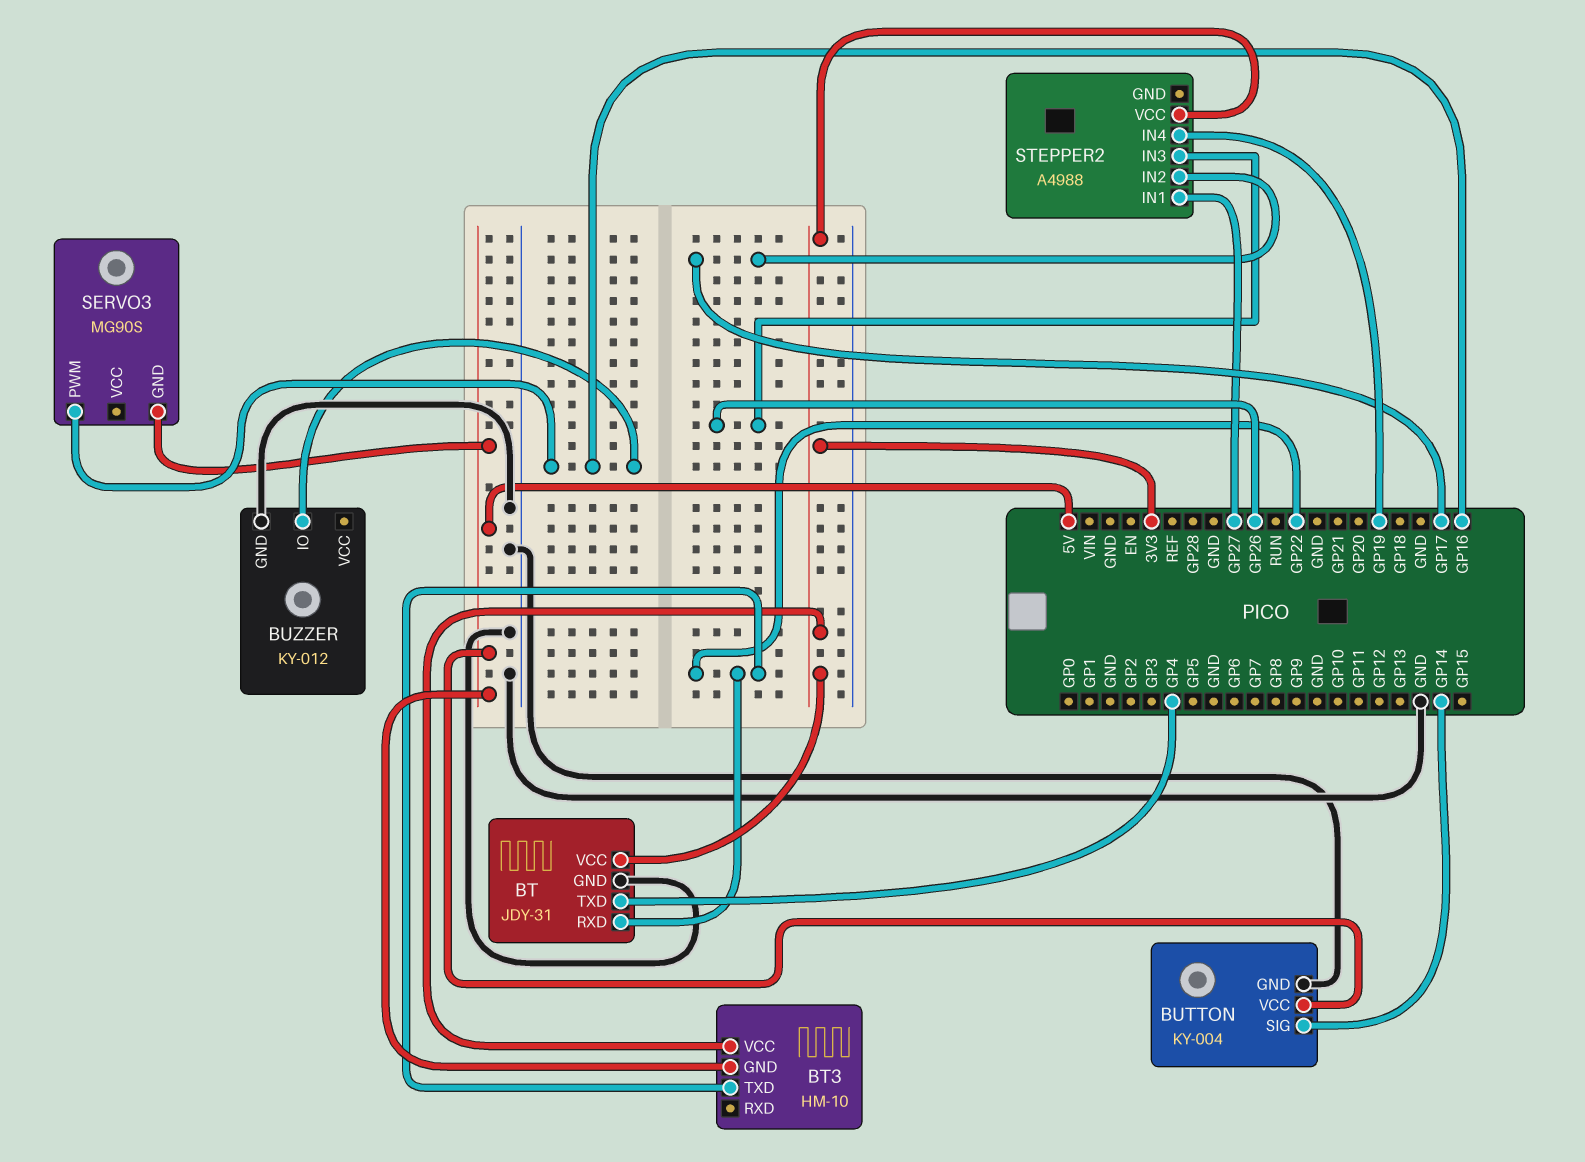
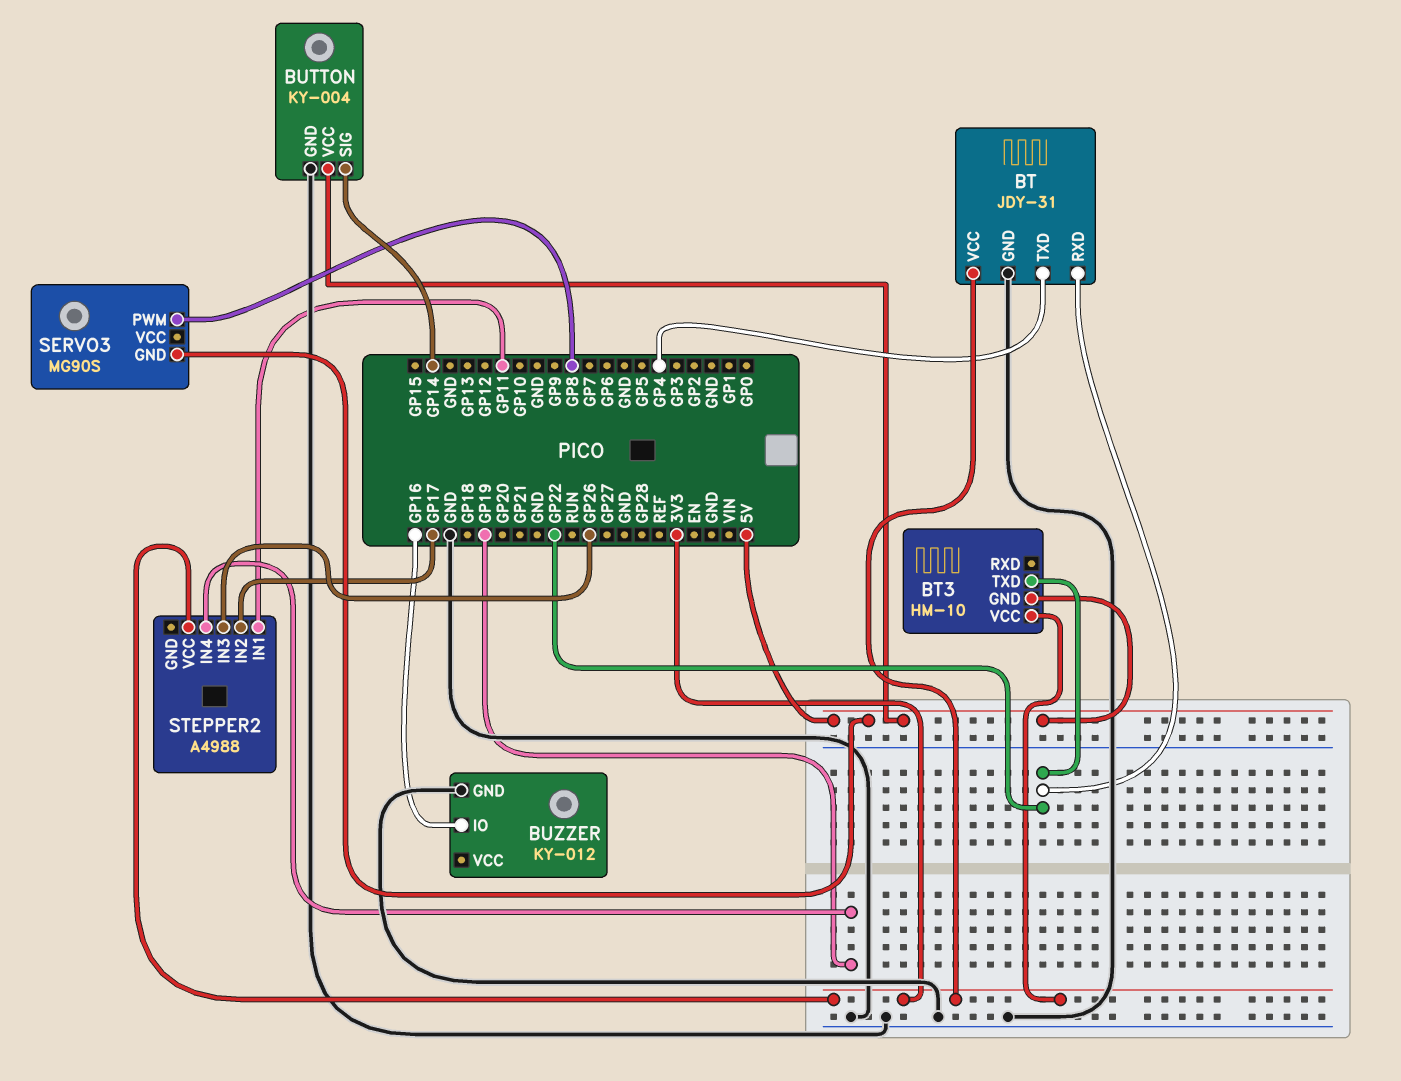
SERVO3 pin PWM: GP16 -> GP8
STEPPER2 pin IN1: GP27 -> GP11

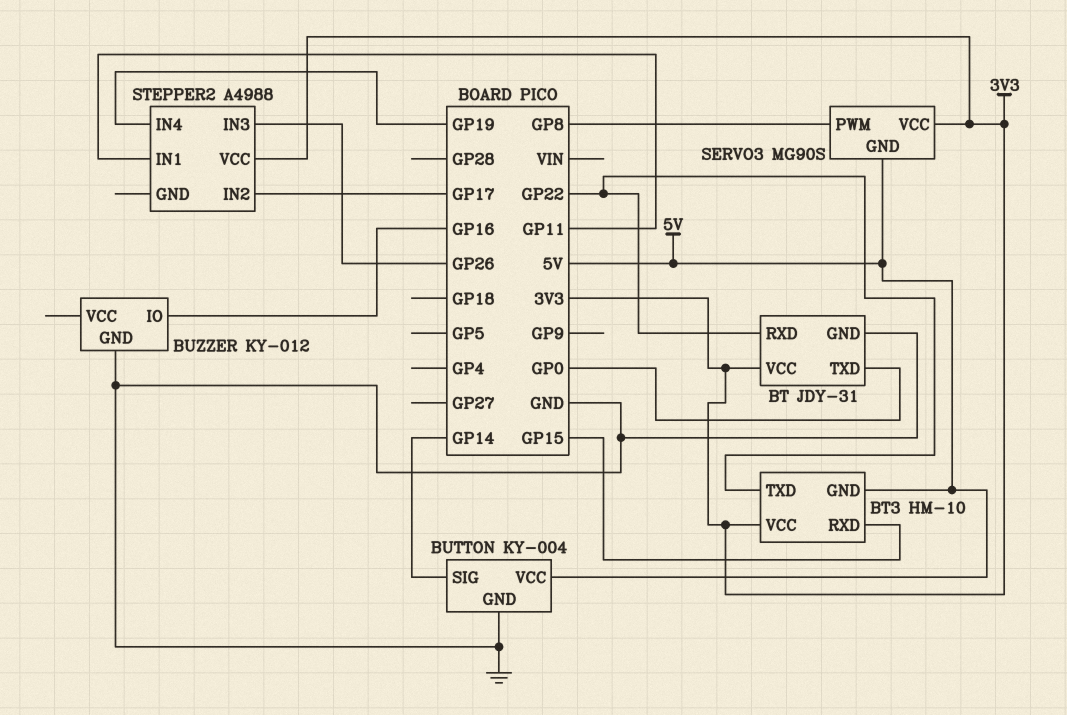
BT pin TXD: GP4 -> GP0
BT3 pin RXD: none -> GP15
SERVO3 pin VCC: none -> 3V3

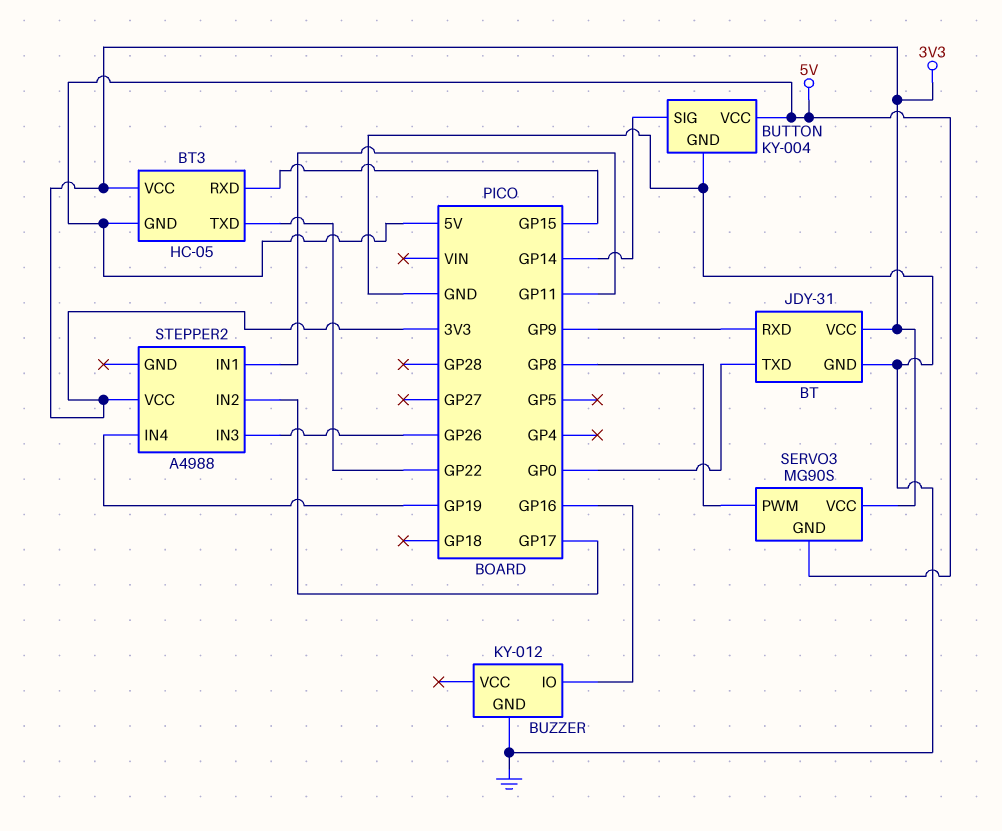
BT pin RXD: GP22 -> GP9
BT3: HM-10 -> HC-05

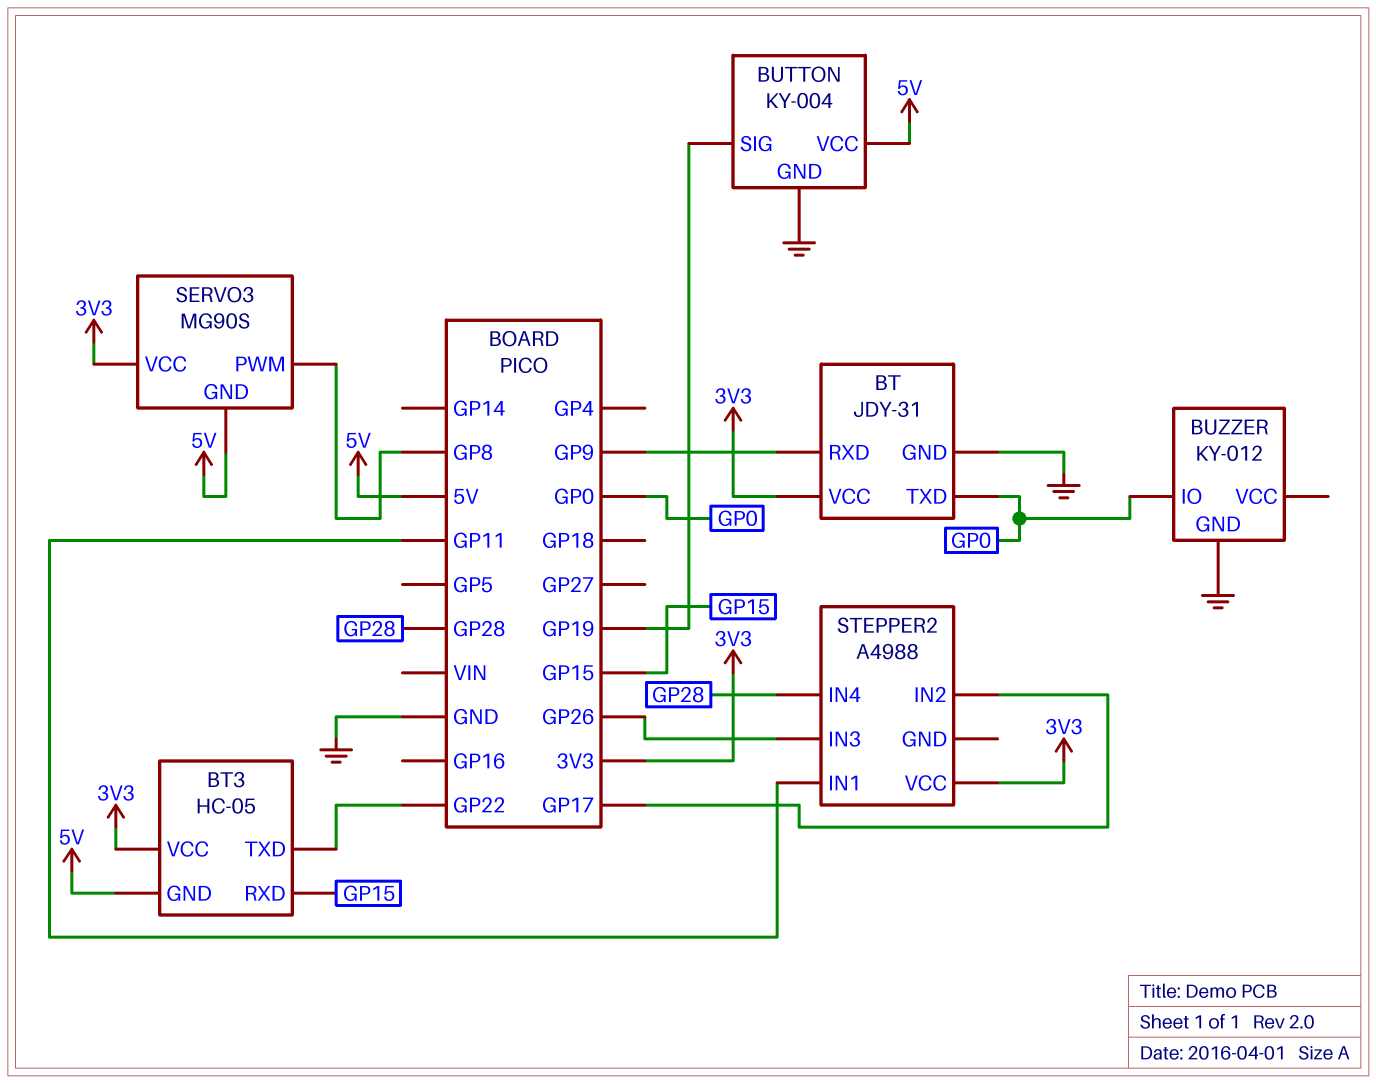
BUTTON pin SIG: GP14 -> GP19
BUZZER pin IO: GP16 -> GP0
STEPPER2 pin IN4: GP19 -> GP28

